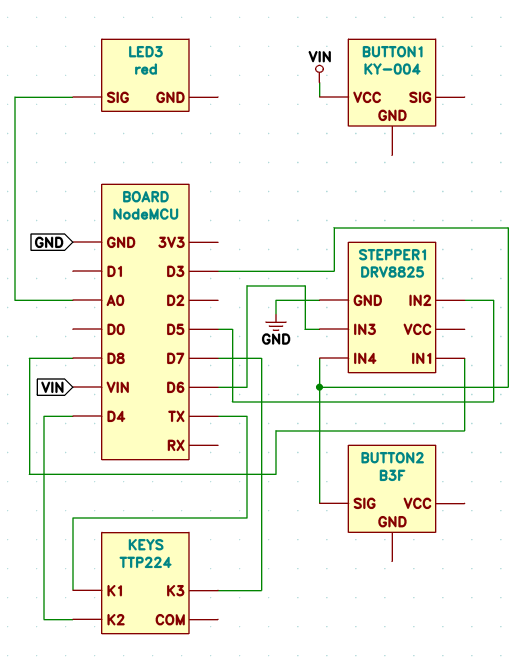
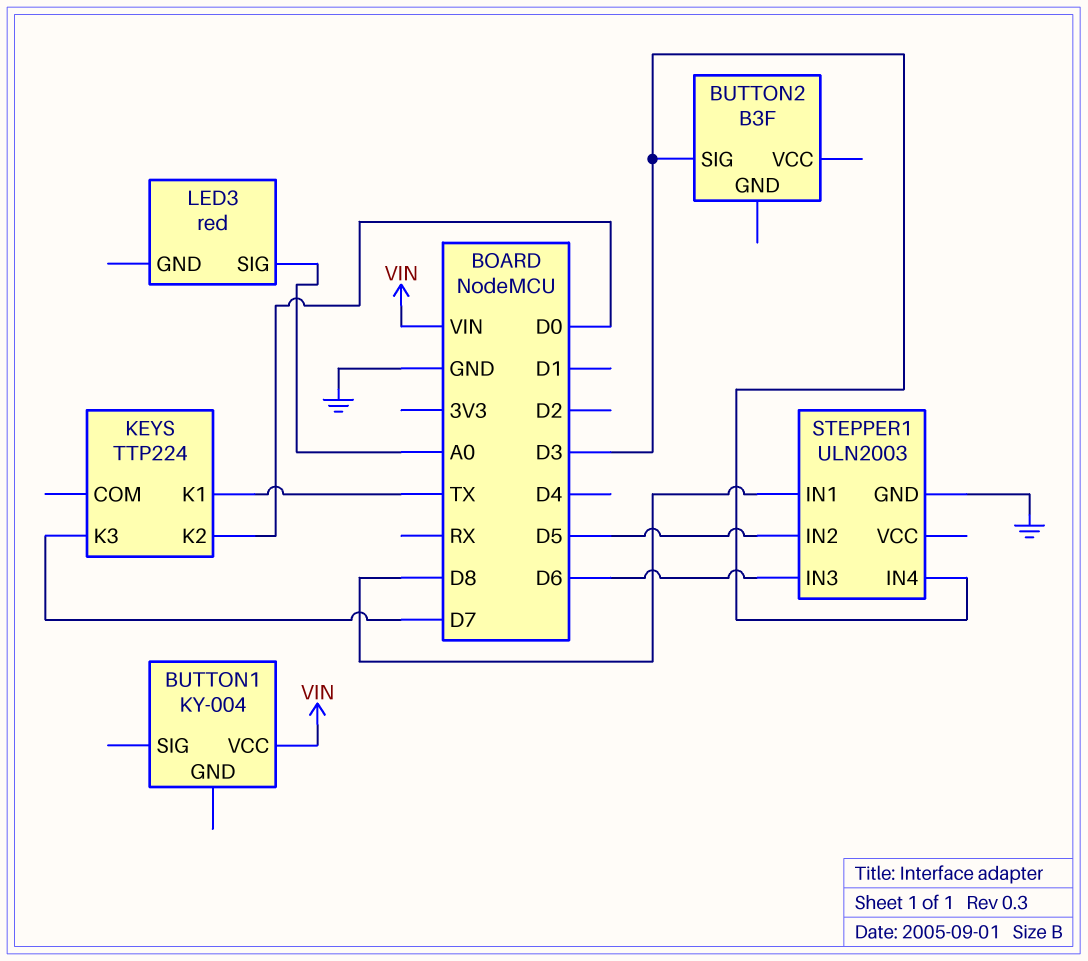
KEYS pin K2: D4 -> D0
STEPPER1: DRV8825 -> ULN2003

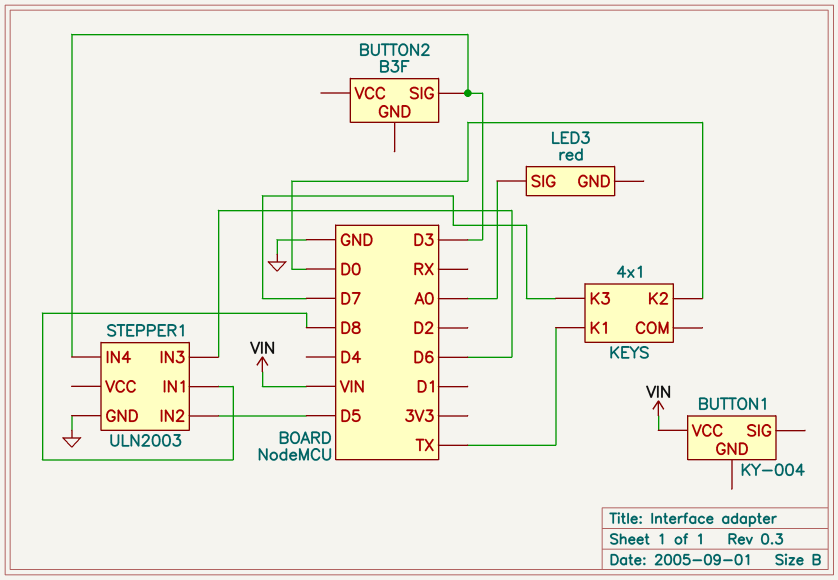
KEYS: TTP224 -> 4x1

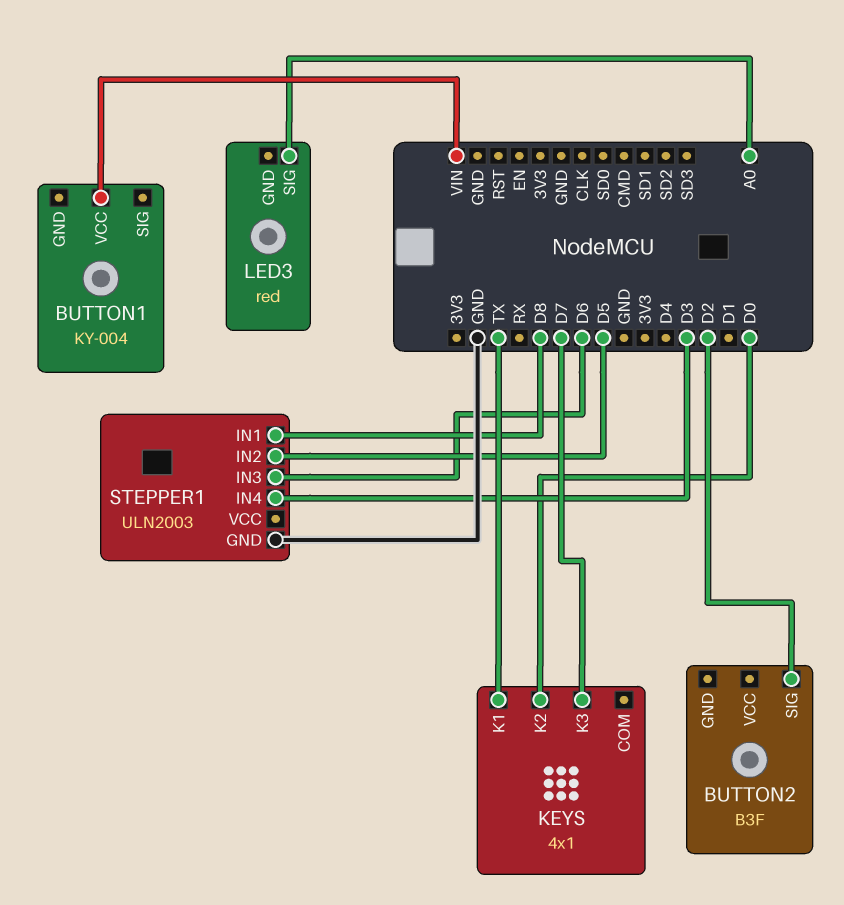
BUTTON2 pin SIG: D3 -> D2

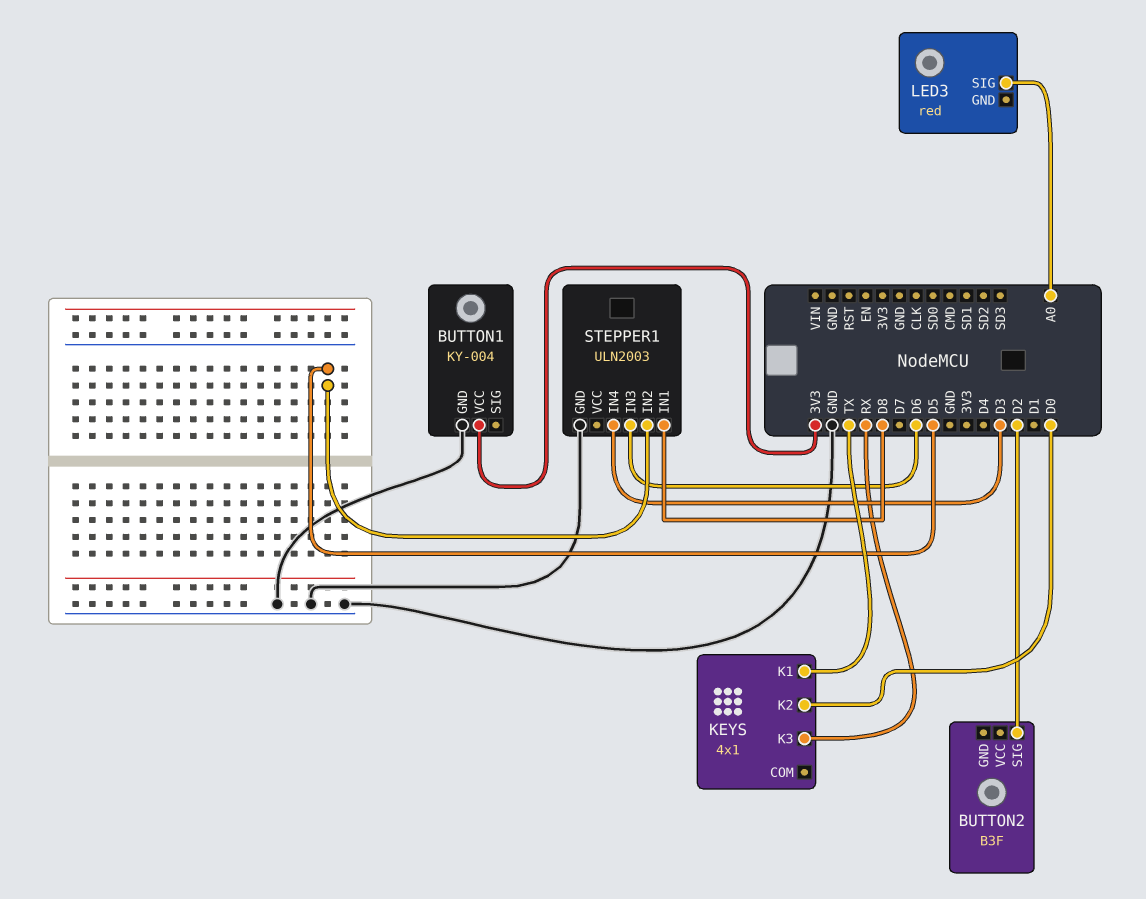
BUTTON1 pin GND: none -> GND
BUTTON1 pin VCC: VIN -> 3V3
KEYS pin K3: D7 -> RX

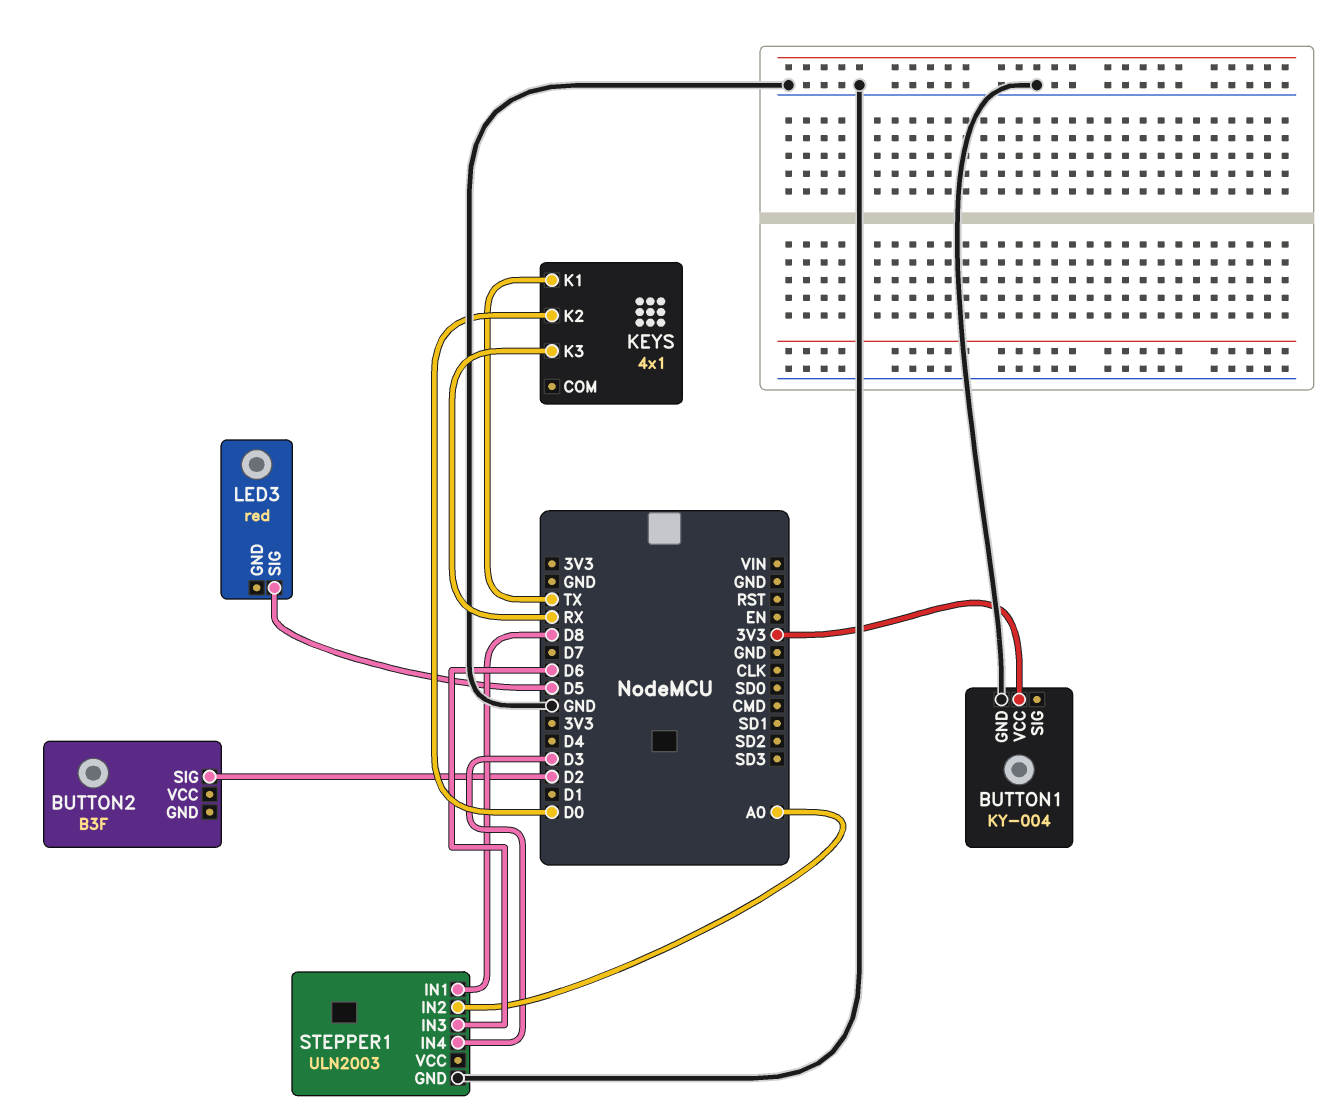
LED3 pin SIG: A0 -> D5
STEPPER1 pin IN2: D5 -> A0

